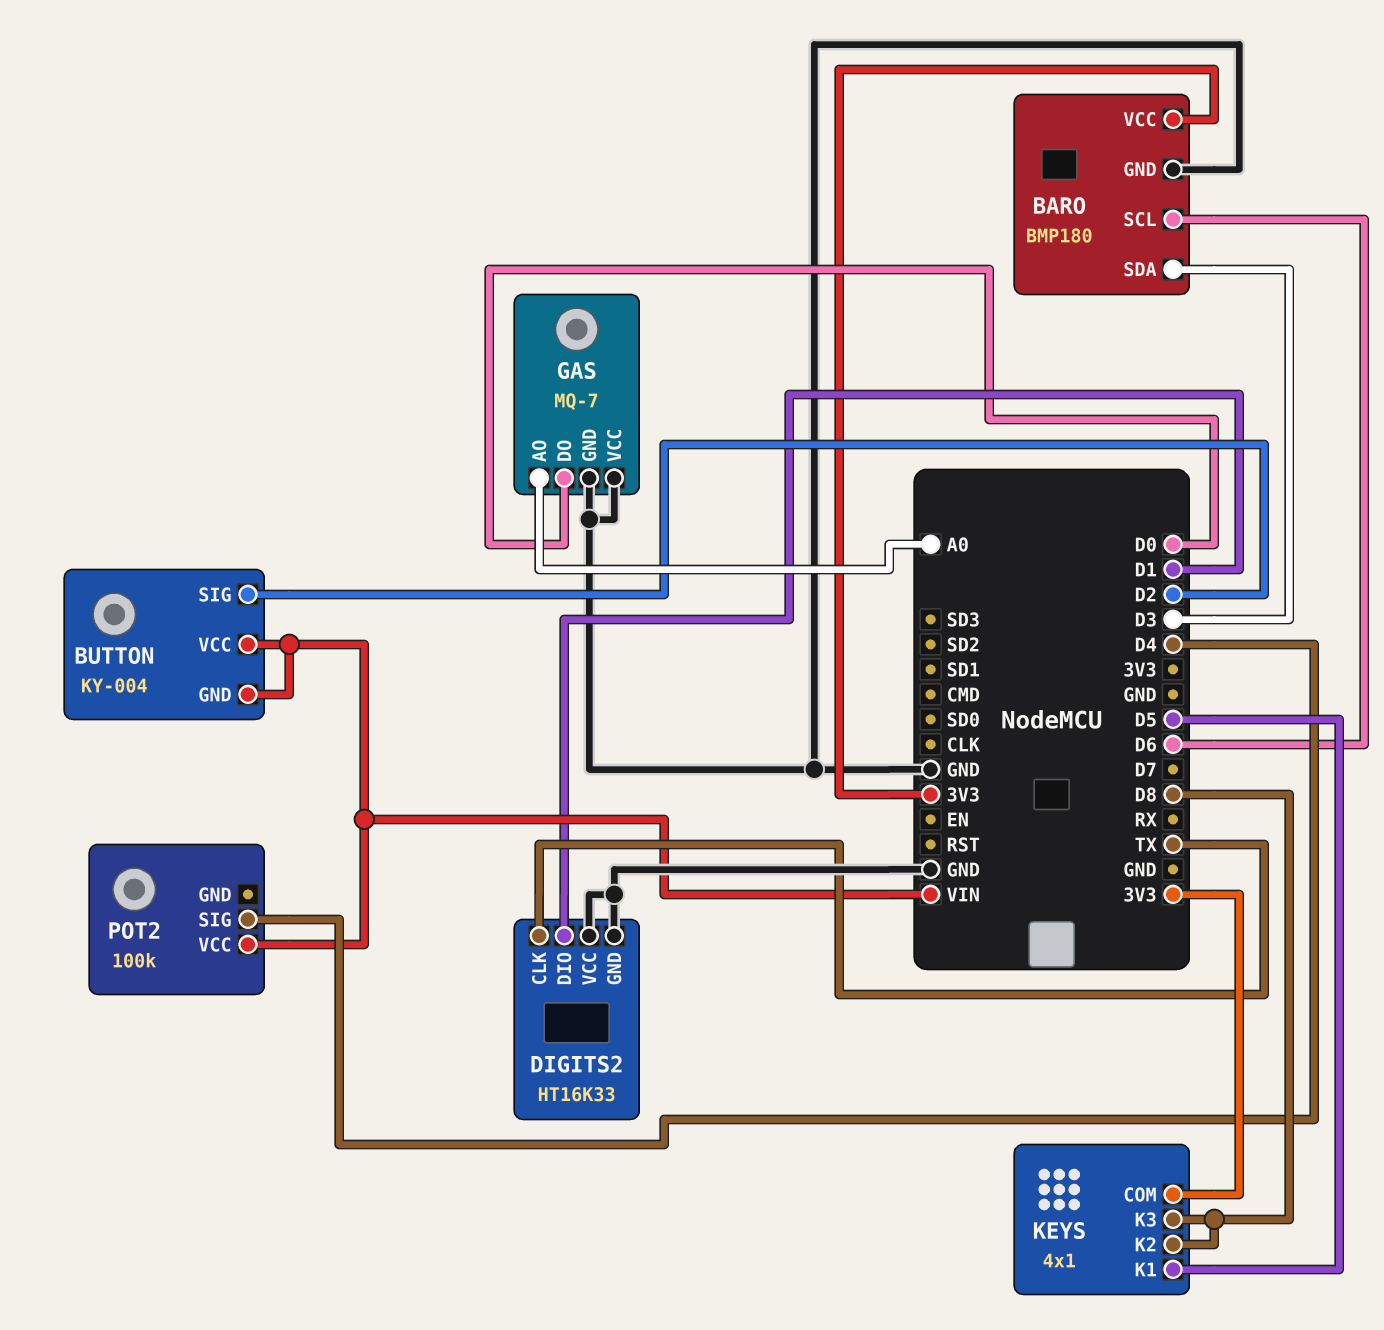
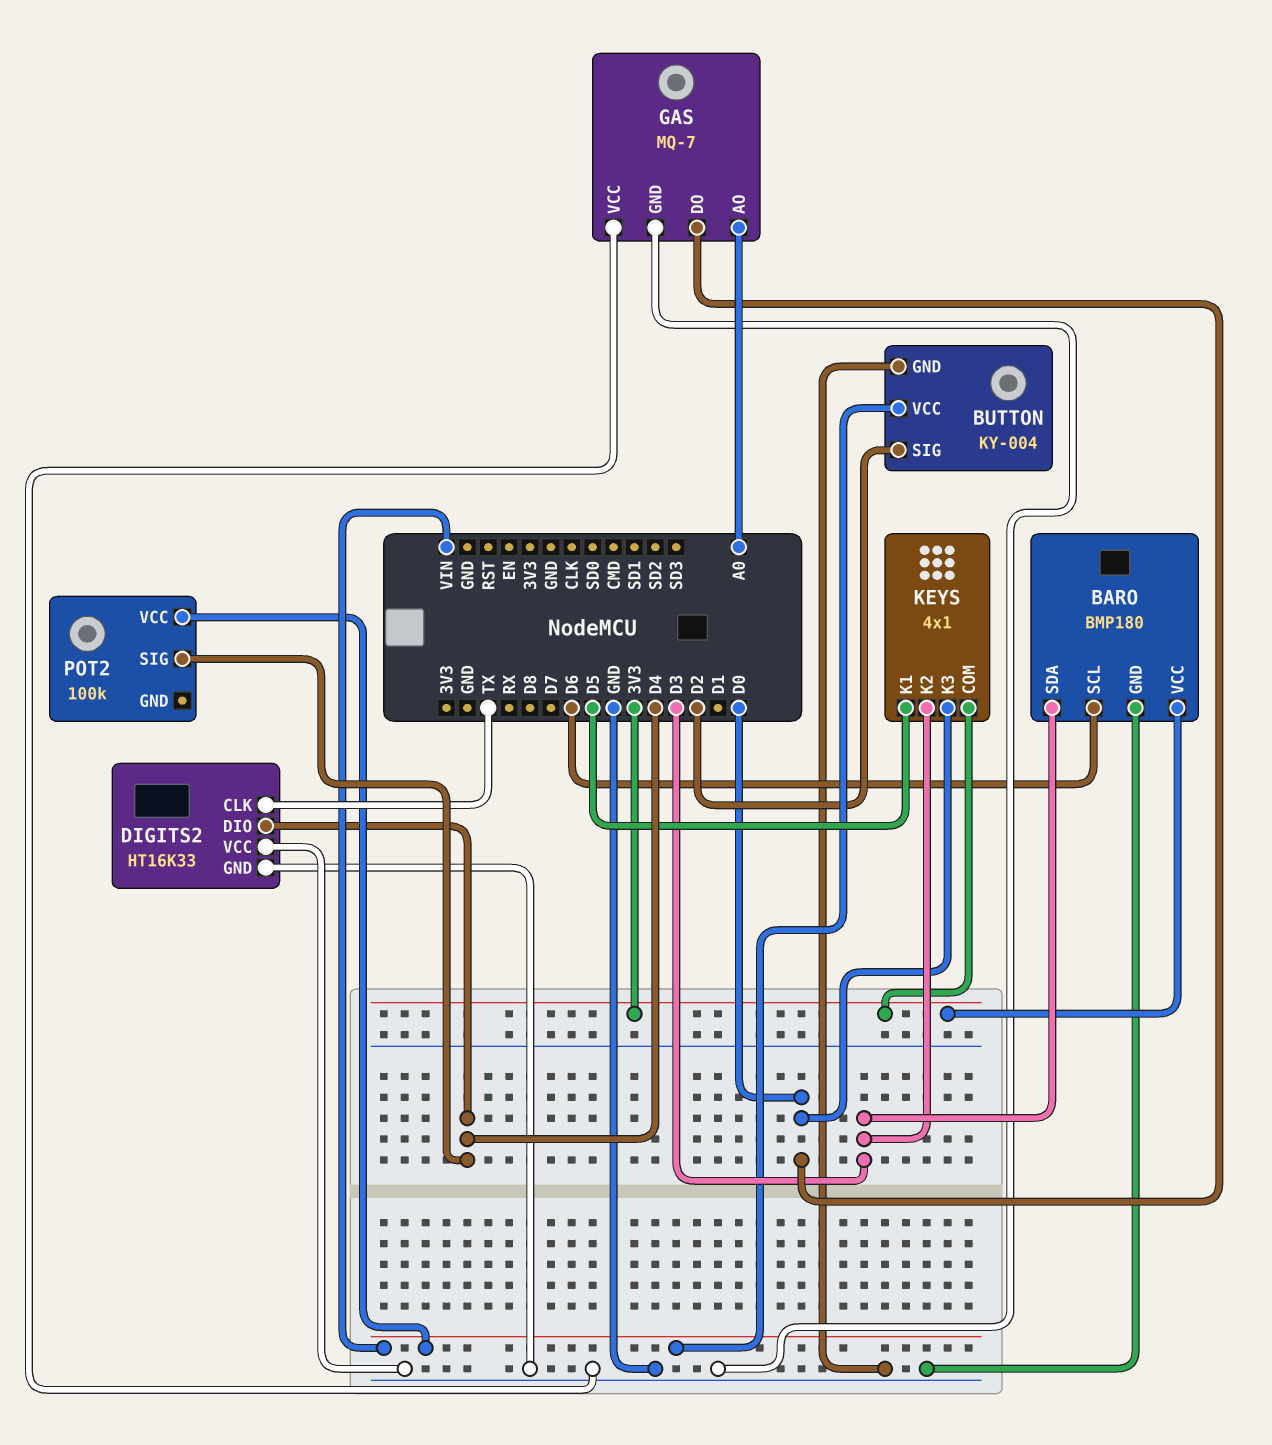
BUTTON pin GND: VIN -> GND
DIGITS2 pin DIO: D1 -> D4
KEYS pin K2: D8 -> D3
KEYS pin K3: D8 -> D0

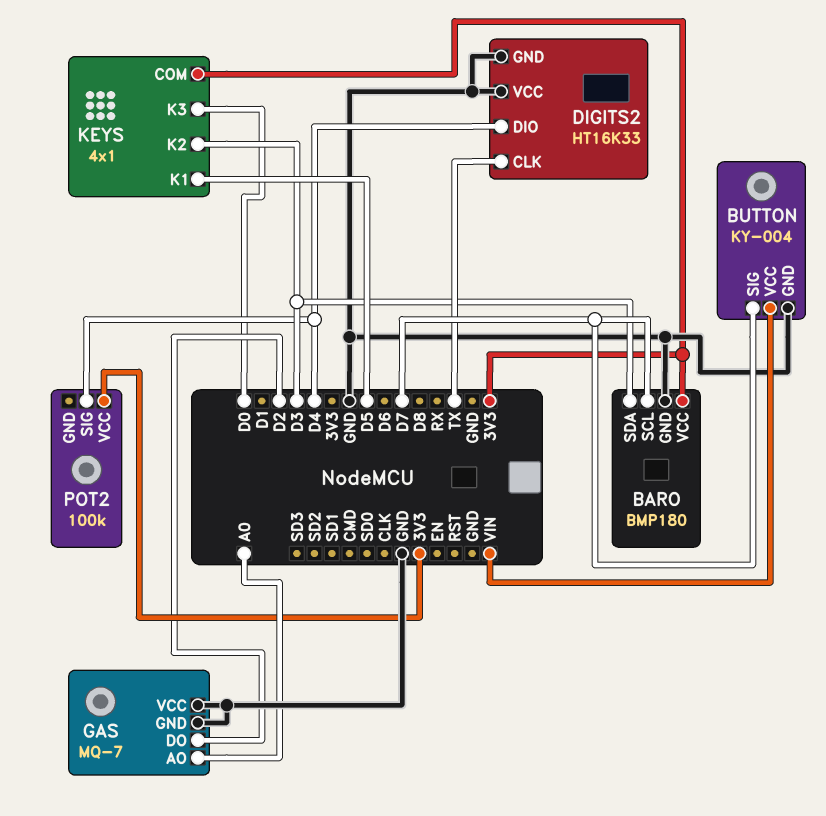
BARO pin SCL: D6 -> D7
BUTTON pin SIG: D2 -> D7
GAS pin DO: D0 -> D2
POT2 pin VCC: VIN -> 3V3

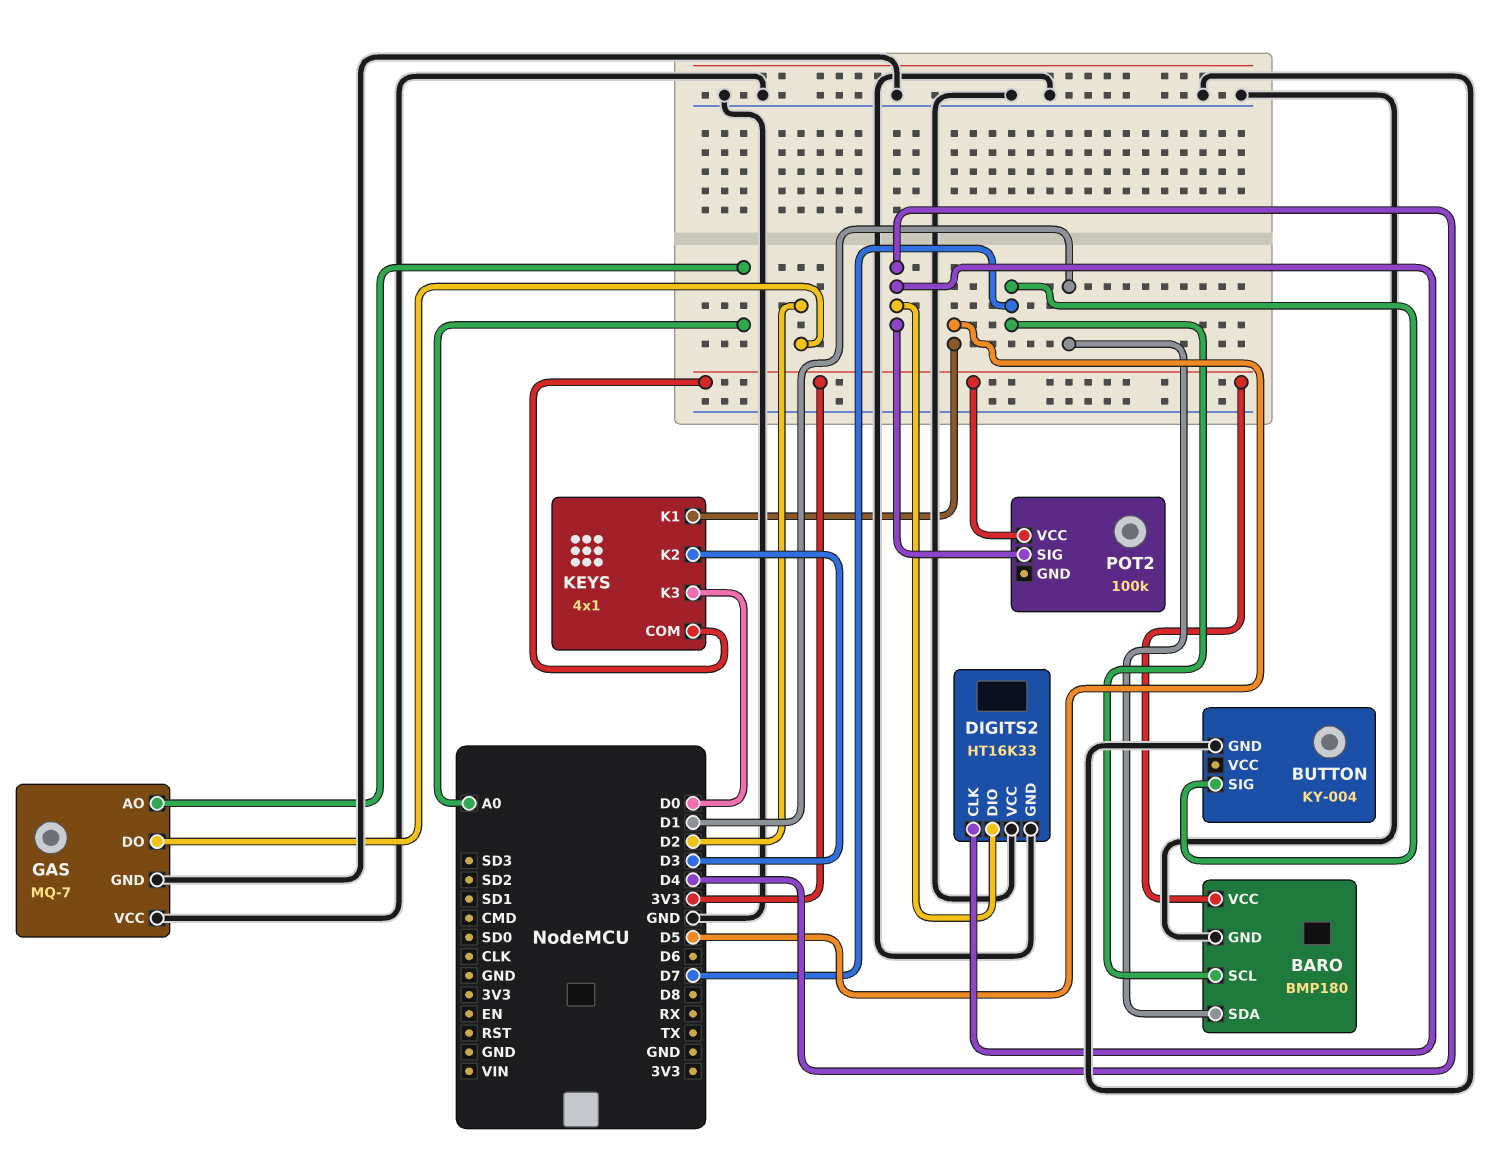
BARO pin SDA: D3 -> D1
BUTTON pin VCC: VIN -> none
DIGITS2 pin CLK: TX -> D4

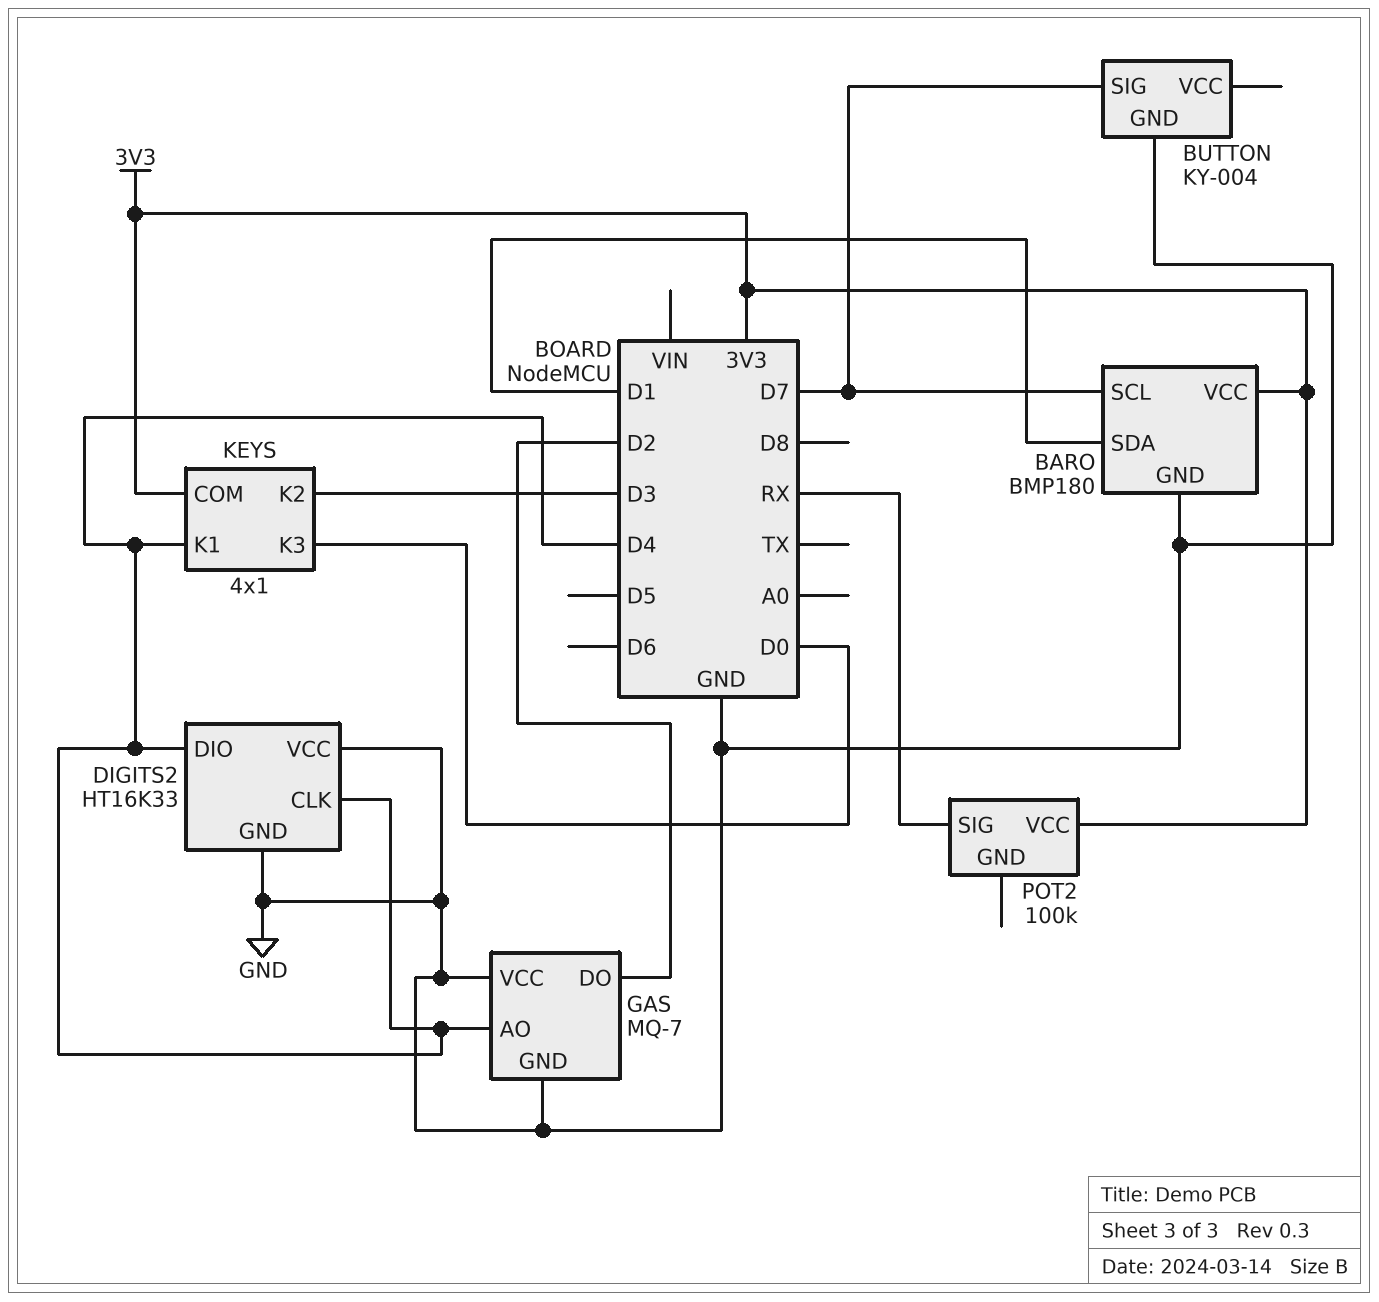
GAS pin AO: A0 -> D4
KEYS pin K1: D5 -> D4
POT2 pin SIG: D4 -> RX

